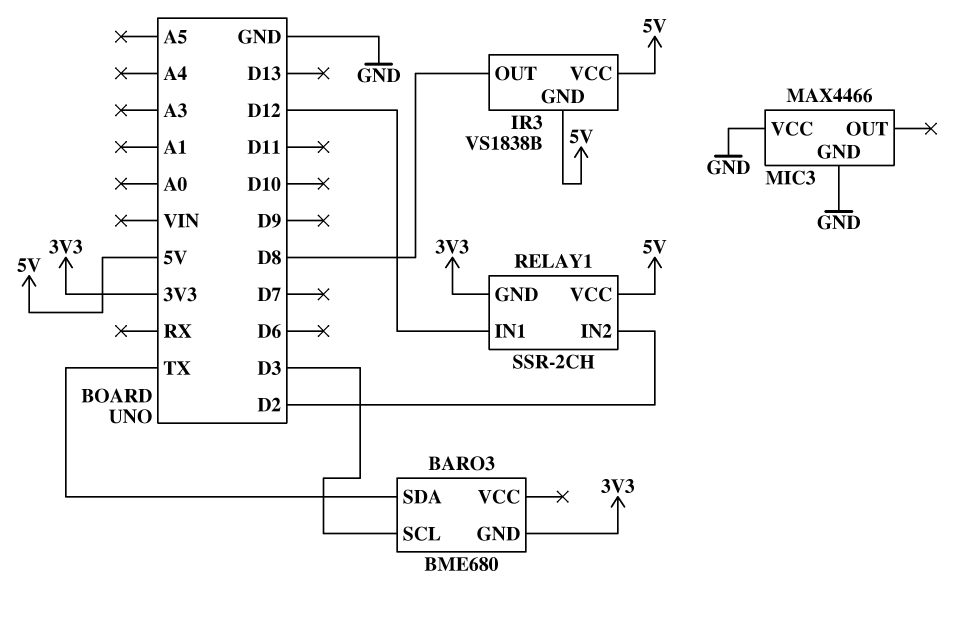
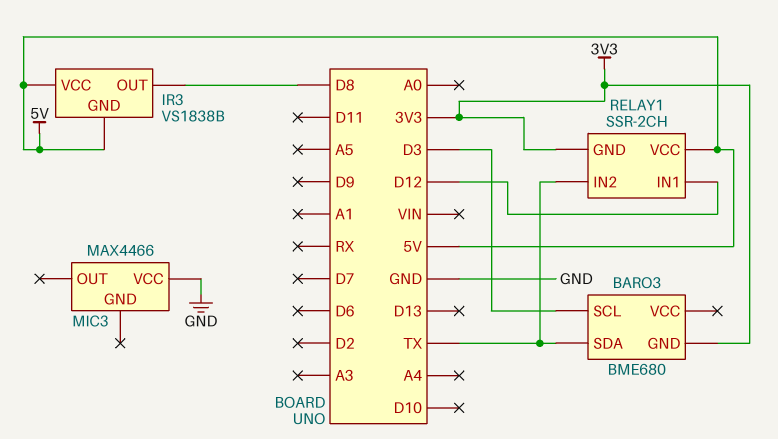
MIC3 pin GND: GND -> none
RELAY1 pin IN2: D2 -> TX

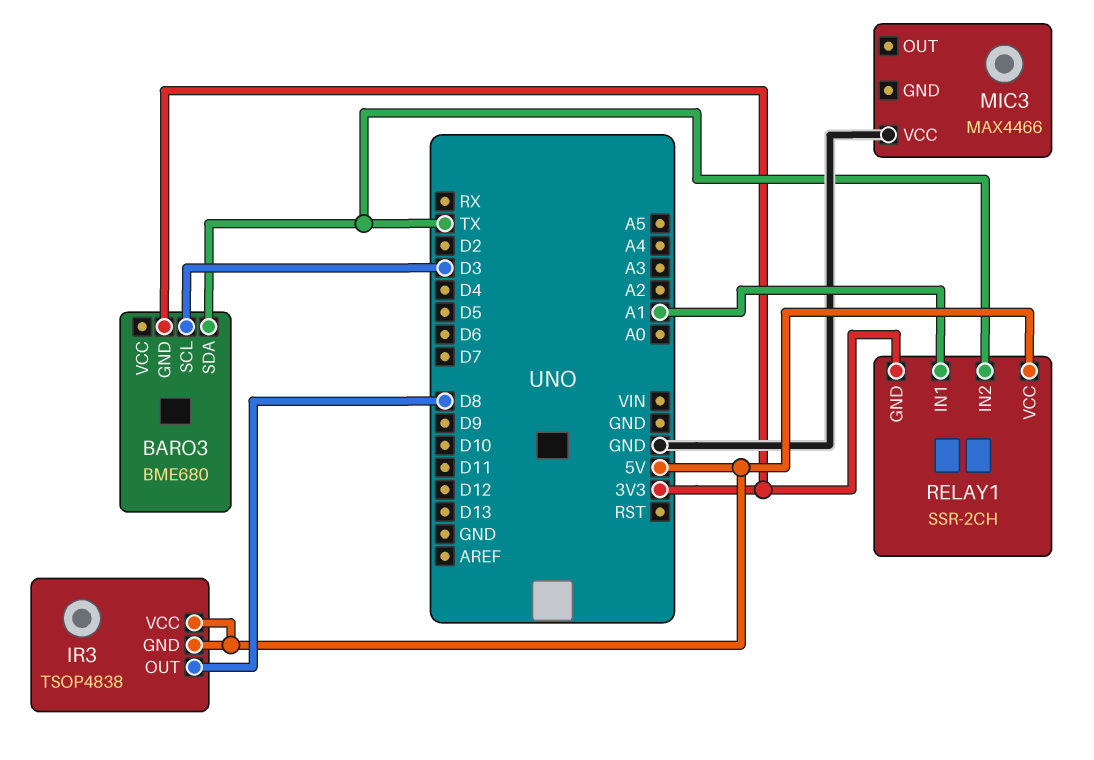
IR3: VS1838B -> TSOP4838
RELAY1 pin IN1: D12 -> A1

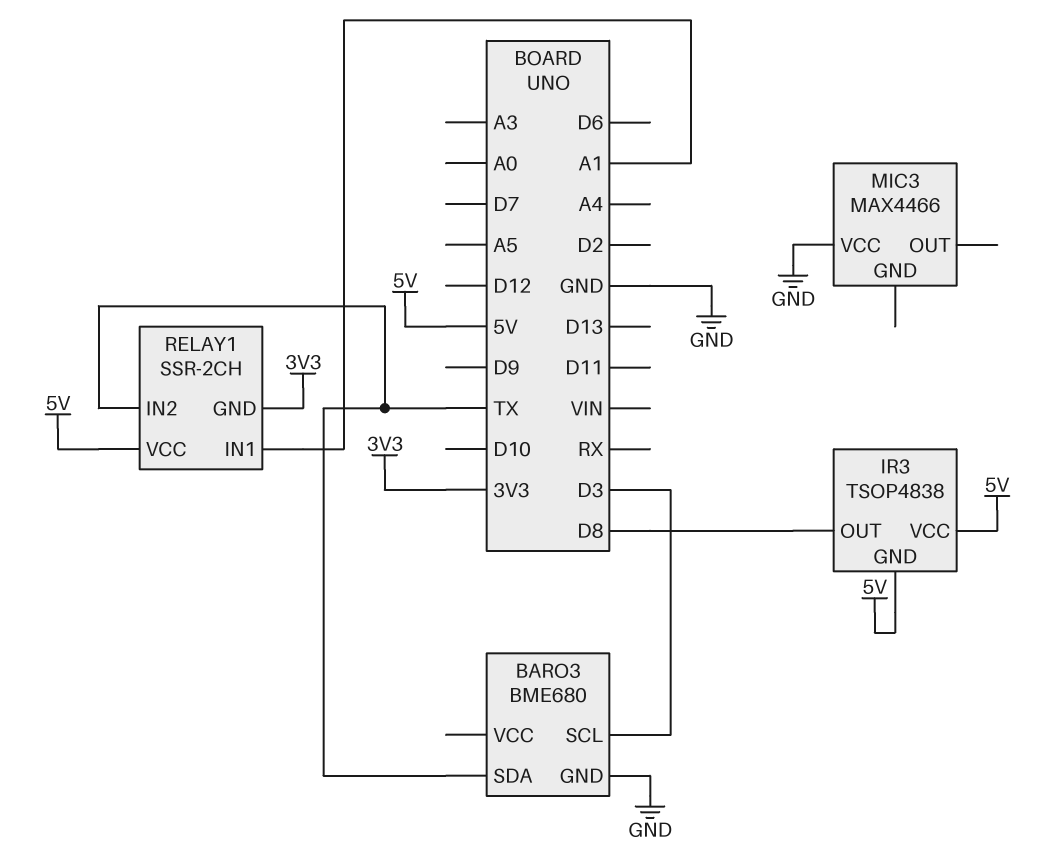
BARO3 pin GND: 3V3 -> GND

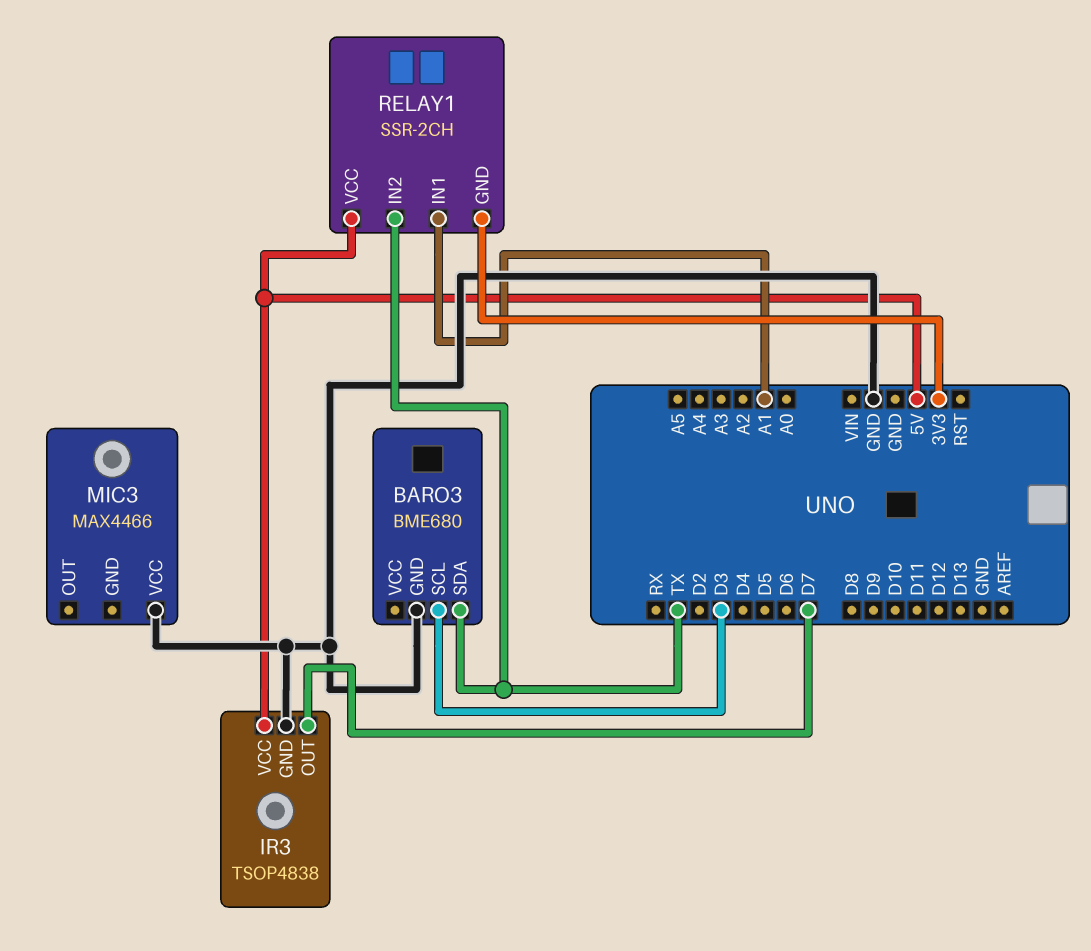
IR3 pin GND: 5V -> GND
IR3 pin OUT: D8 -> D7

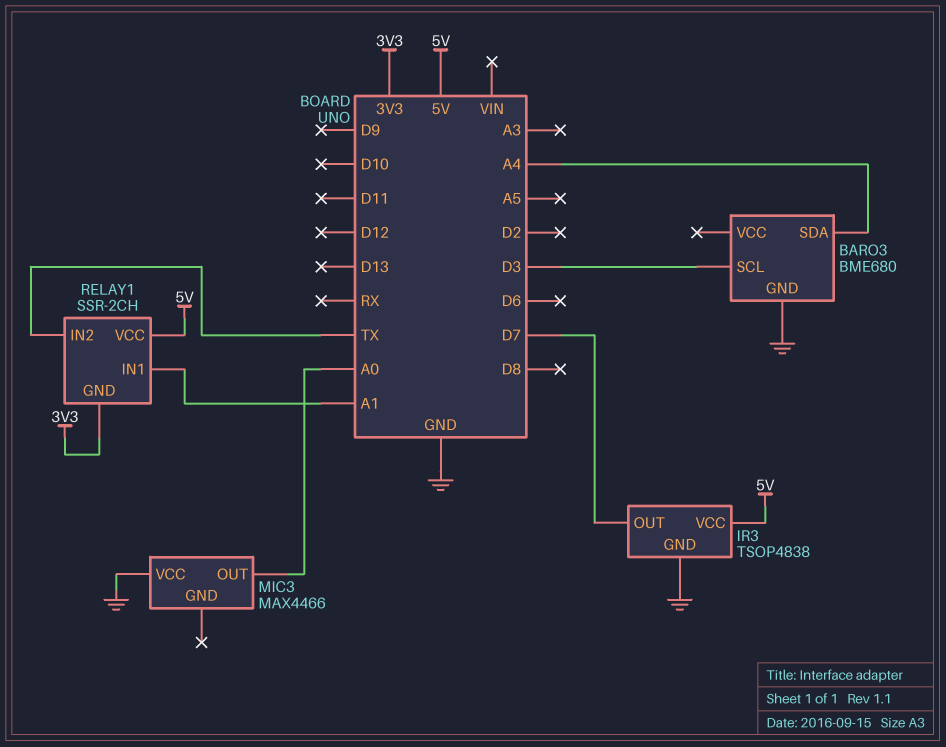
BARO3 pin SDA: TX -> A4
MIC3 pin OUT: none -> A0

